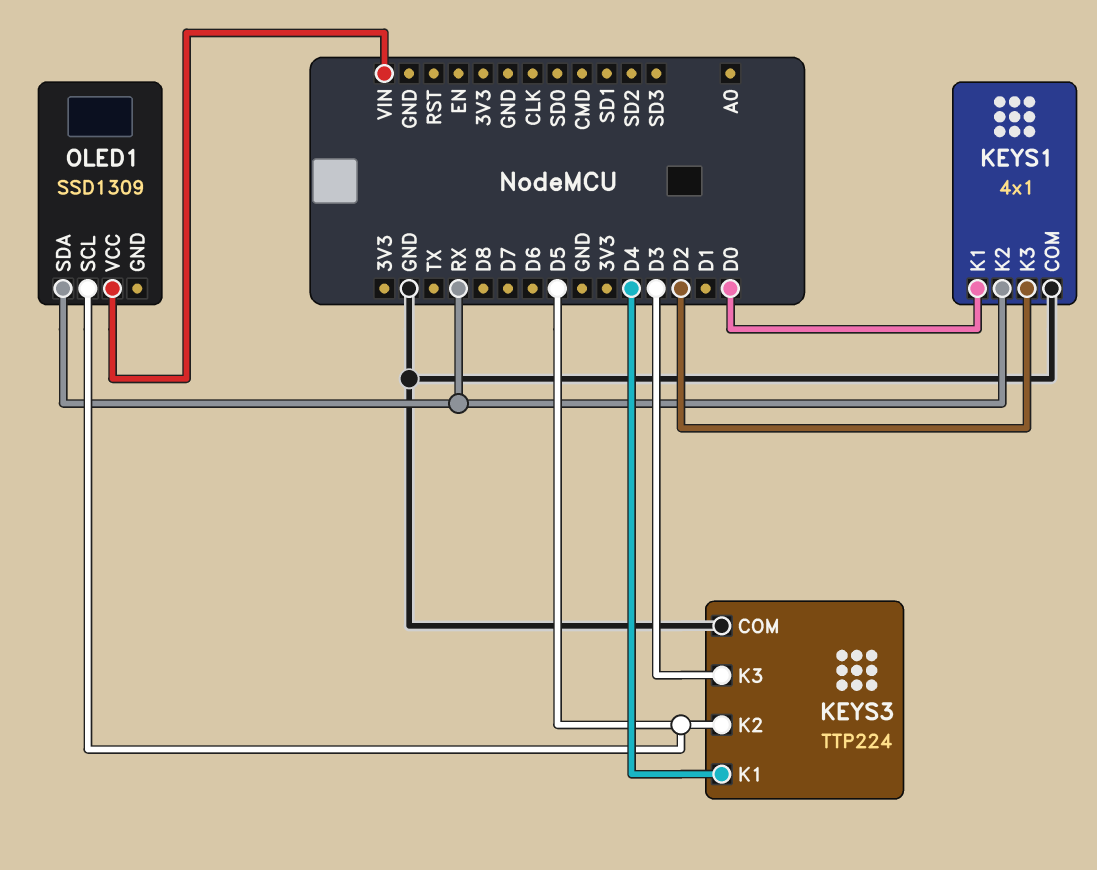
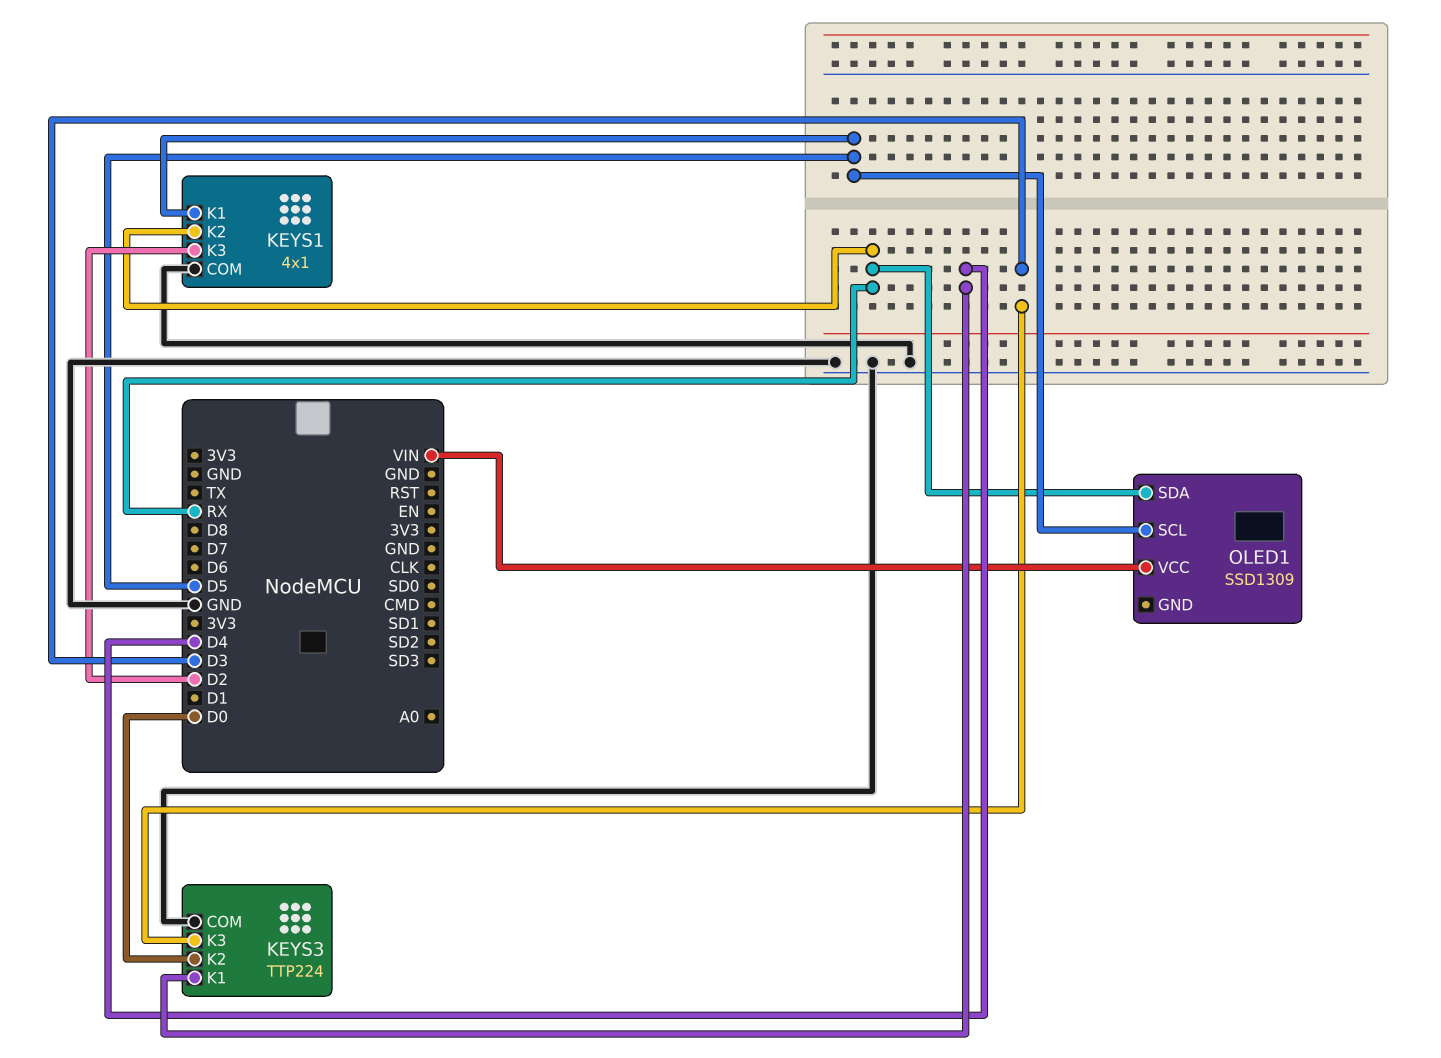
KEYS1 pin K1: D0 -> D5
KEYS3 pin K2: D5 -> D0

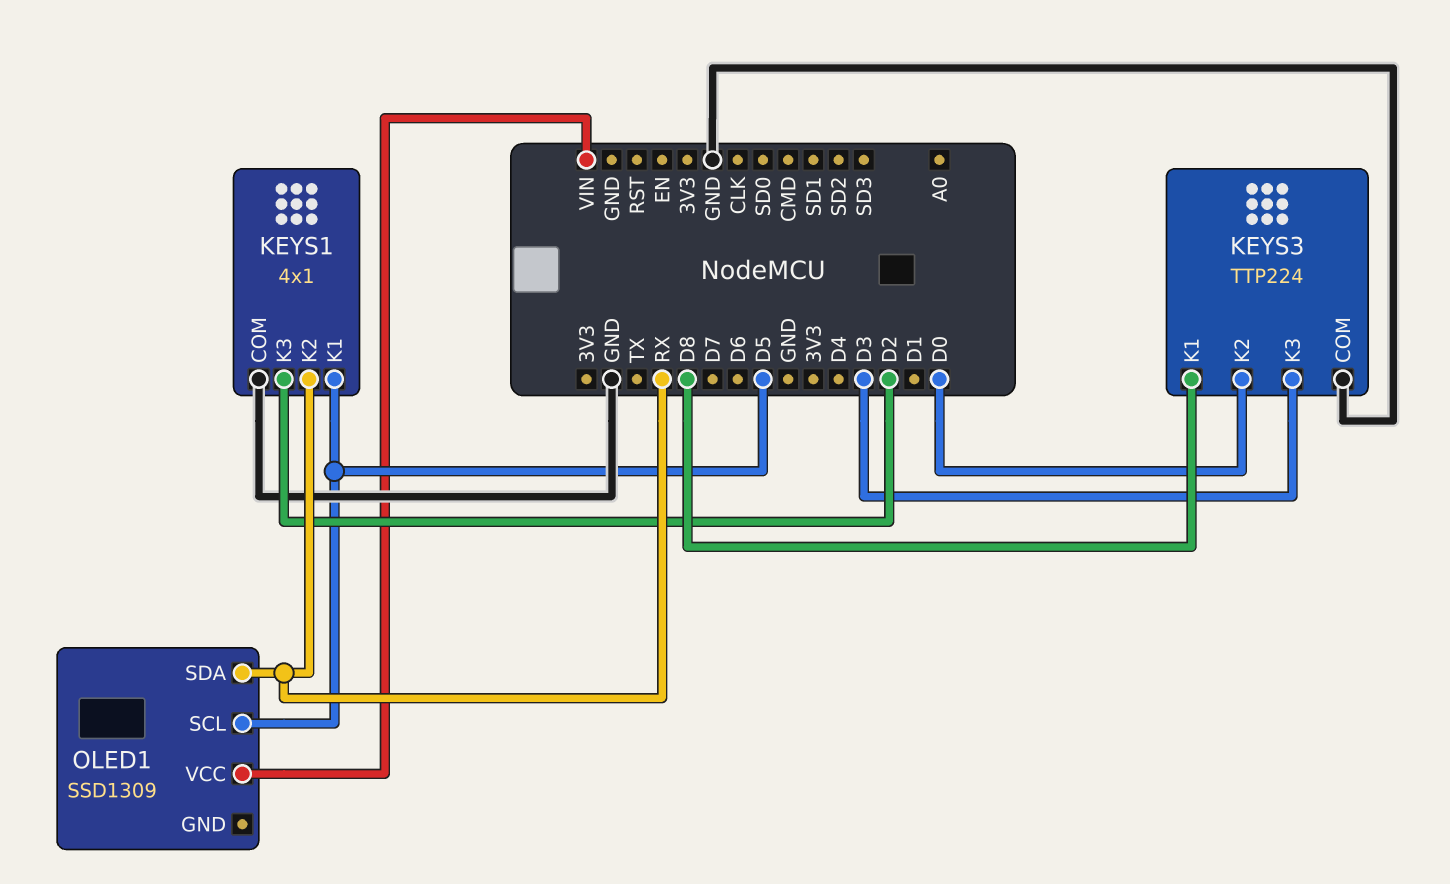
KEYS3 pin K1: D4 -> D8

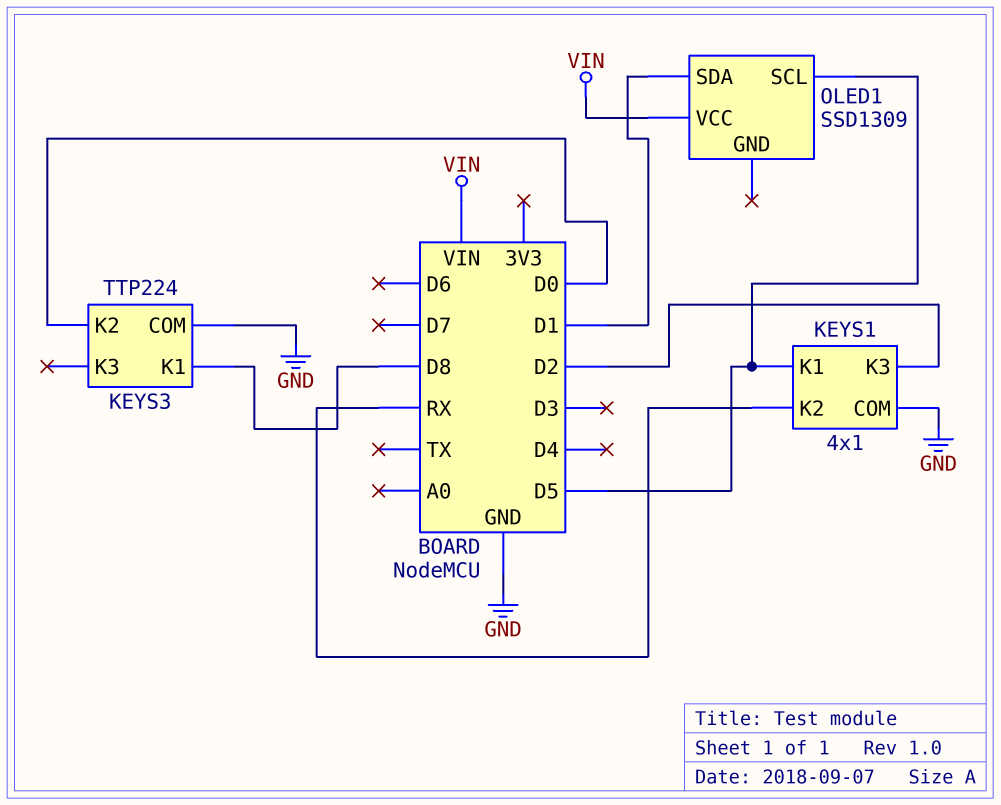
KEYS3 pin K3: D3 -> none
OLED1 pin SDA: RX -> D1

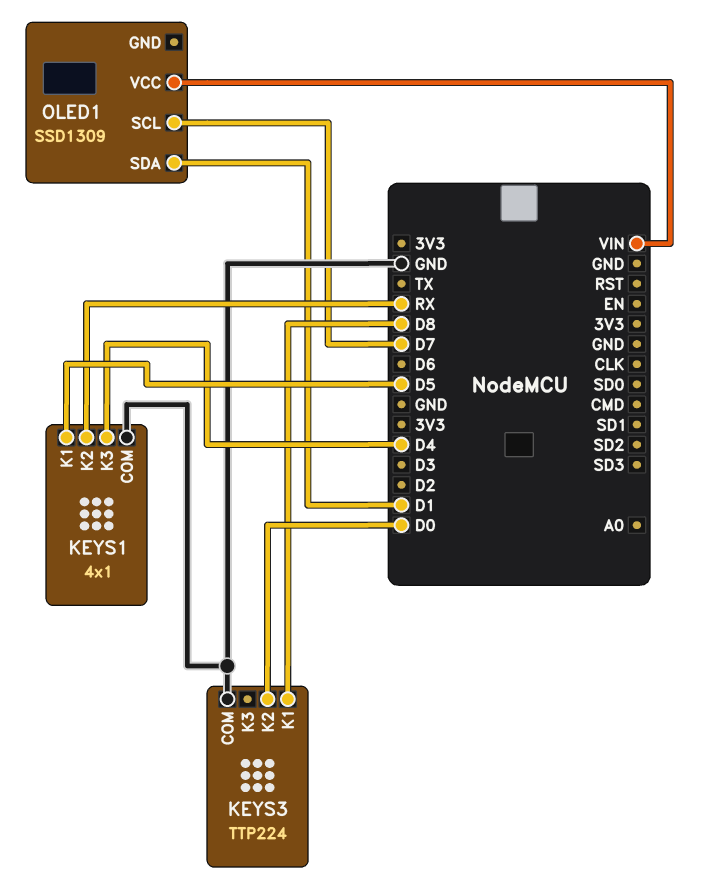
KEYS1 pin K3: D2 -> D4
OLED1 pin SCL: D5 -> D7

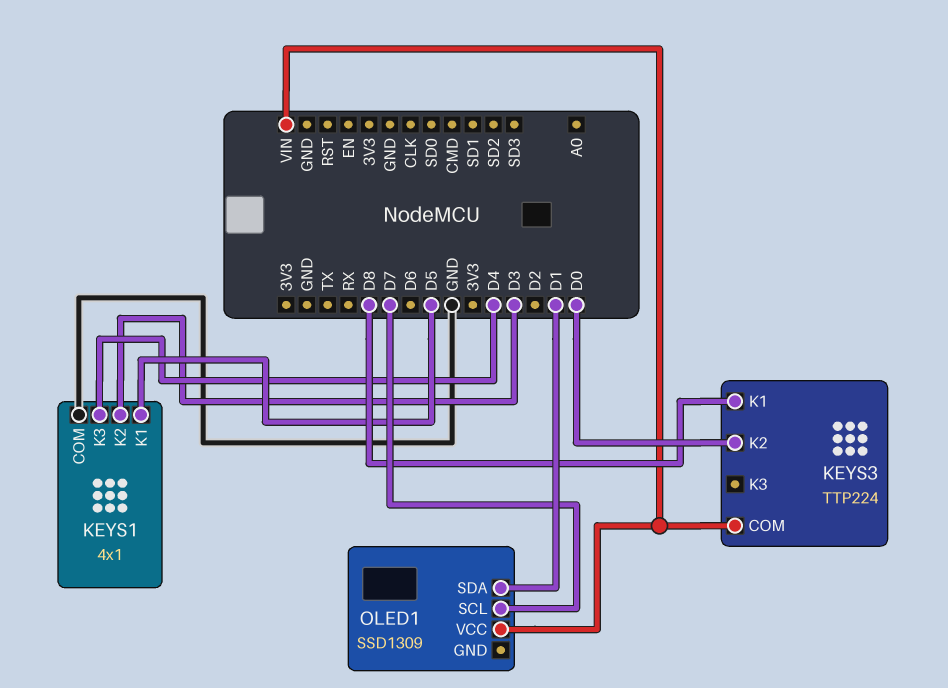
KEYS1 pin K2: RX -> D3
KEYS3 pin COM: GND -> VIN

